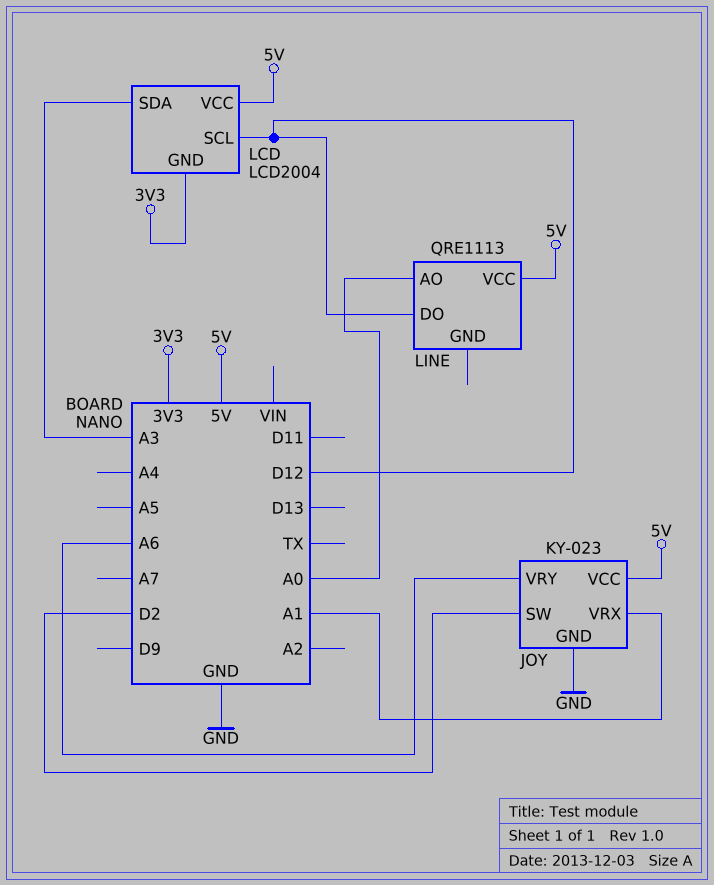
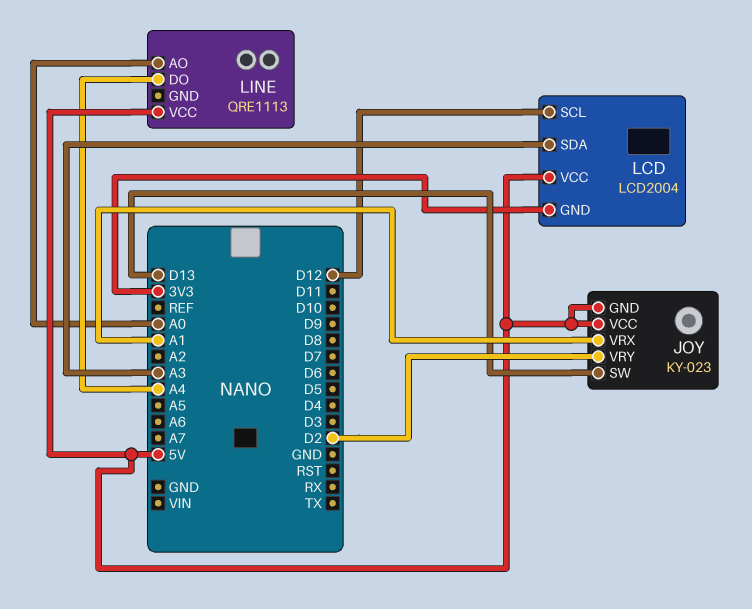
JOY pin GND: GND -> 5V
JOY pin SW: D2 -> D13
JOY pin VRY: A6 -> D2
LINE pin DO: D12 -> A4

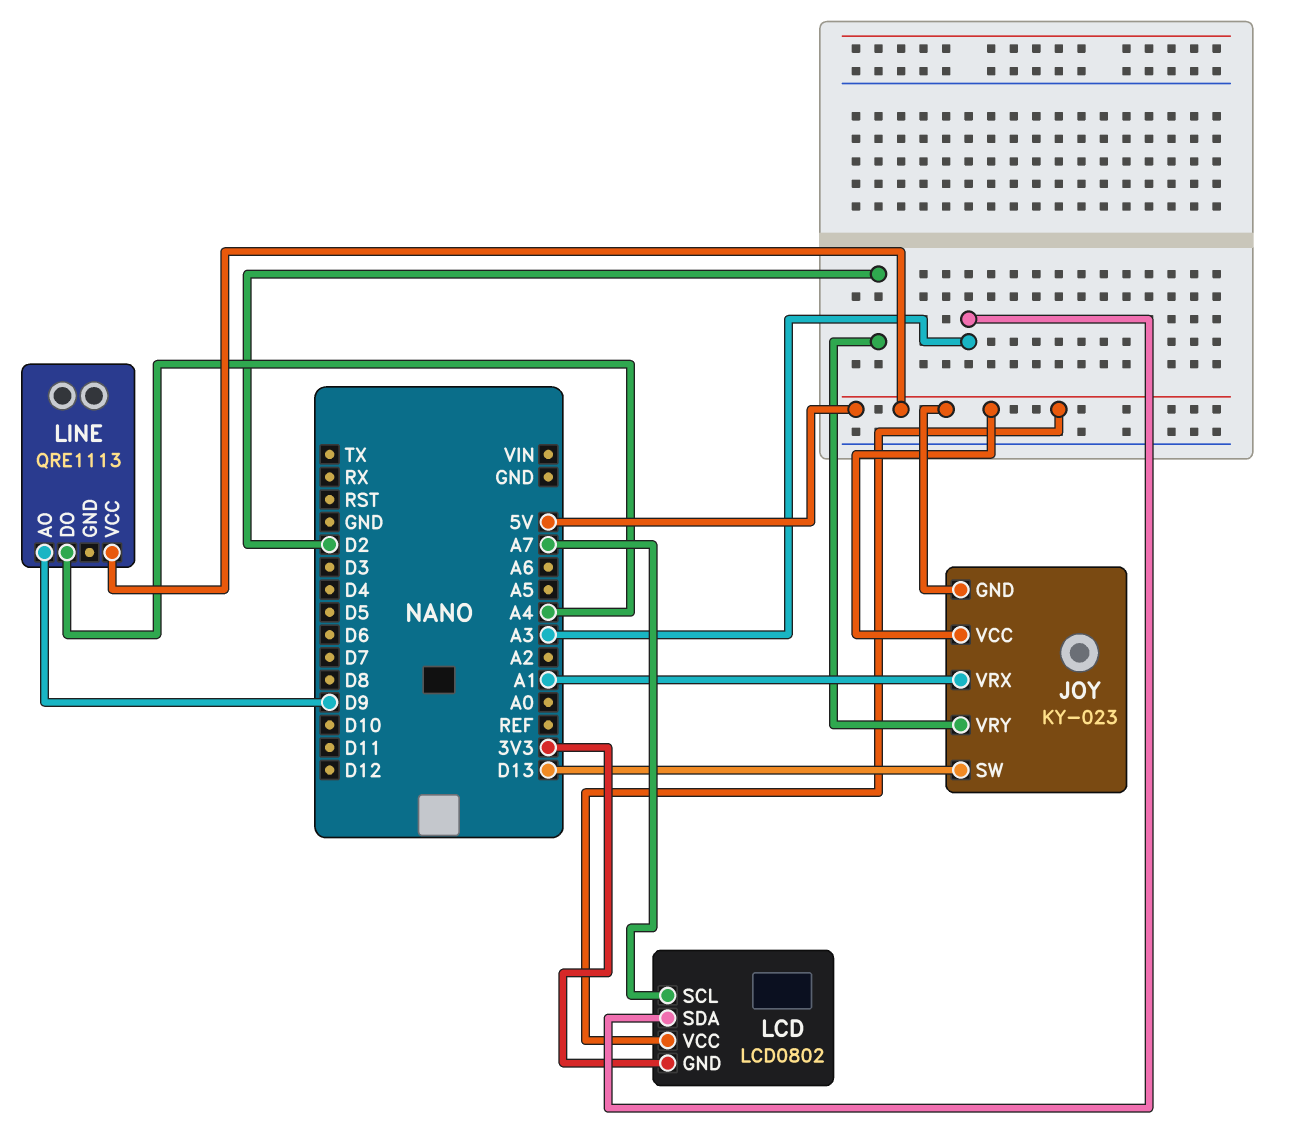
LCD: LCD2004 -> LCD0802
LCD pin SCL: D12 -> A7
LINE pin AO: A0 -> D9

